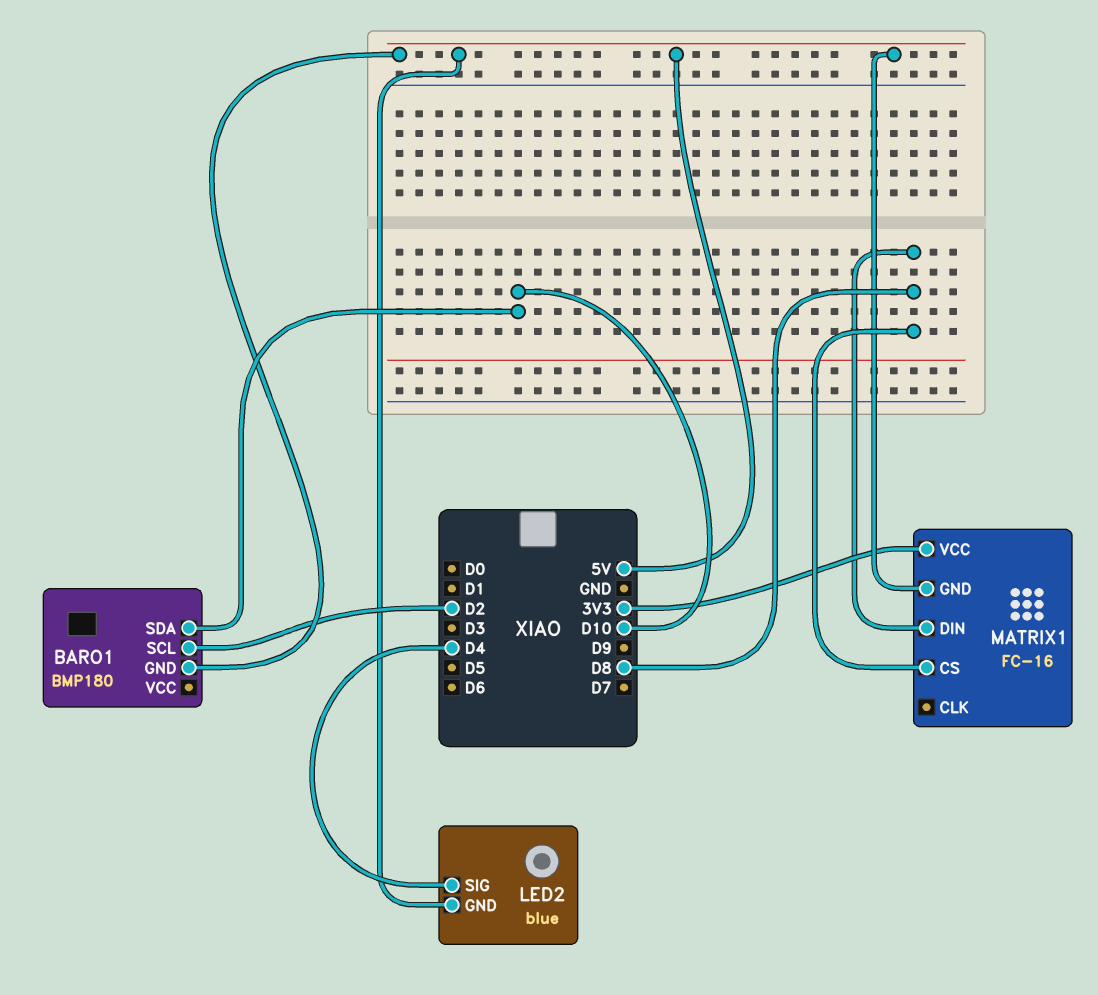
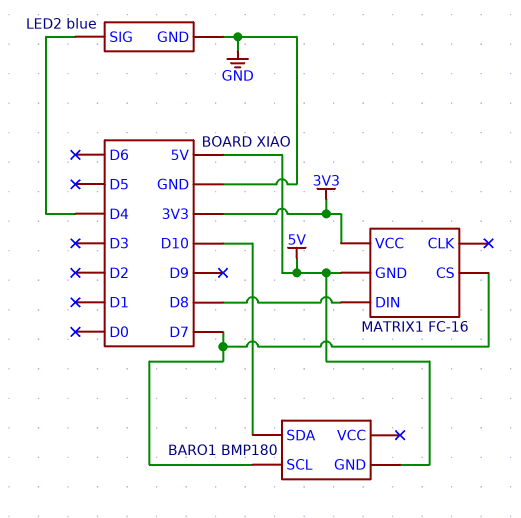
BARO1 pin SCL: D2 -> D7
LED2 pin GND: 5V -> GND
MATRIX1 pin CS: D8 -> D7

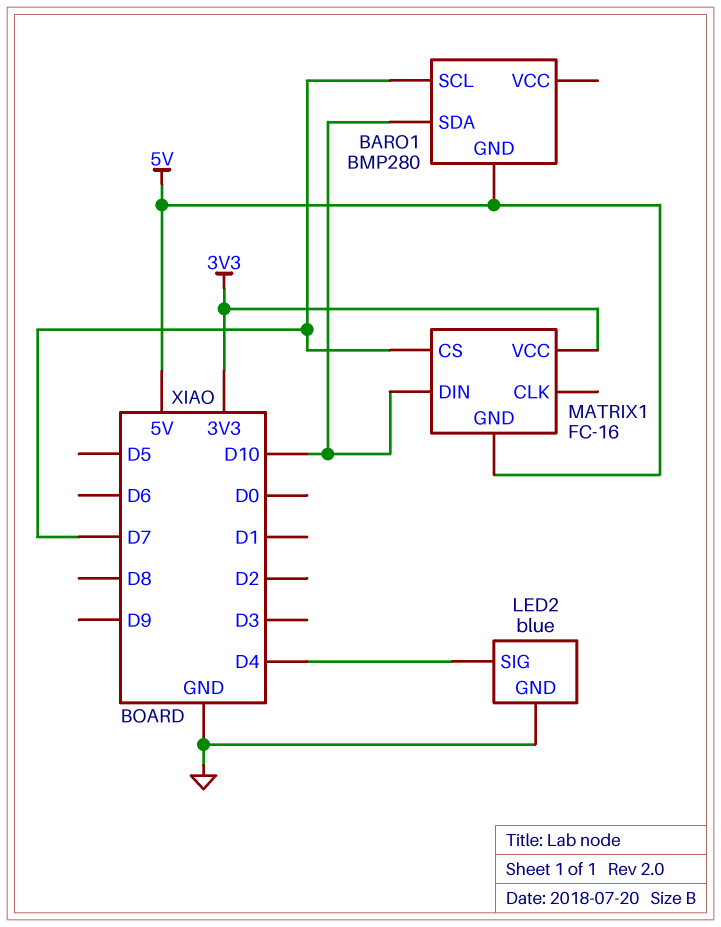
BARO1: BMP180 -> BMP280
MATRIX1 pin DIN: D8 -> D10

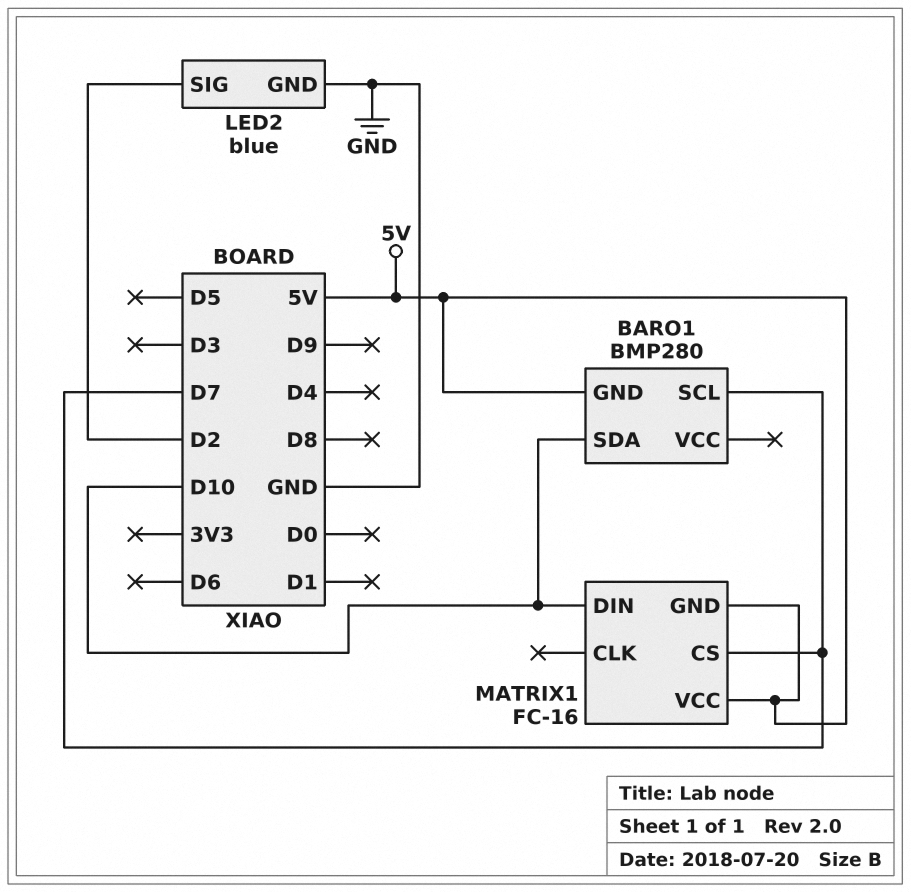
LED2 pin SIG: D4 -> D2
MATRIX1 pin VCC: 3V3 -> 5V

